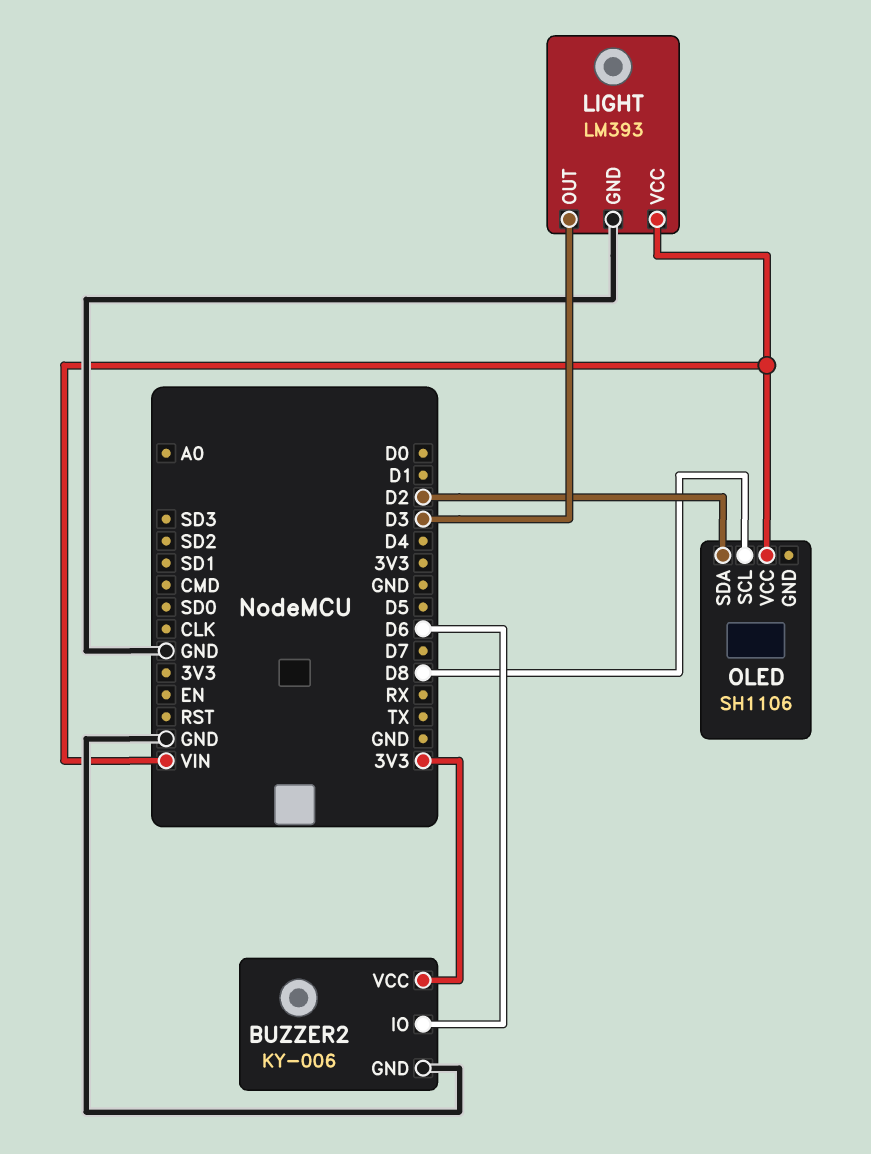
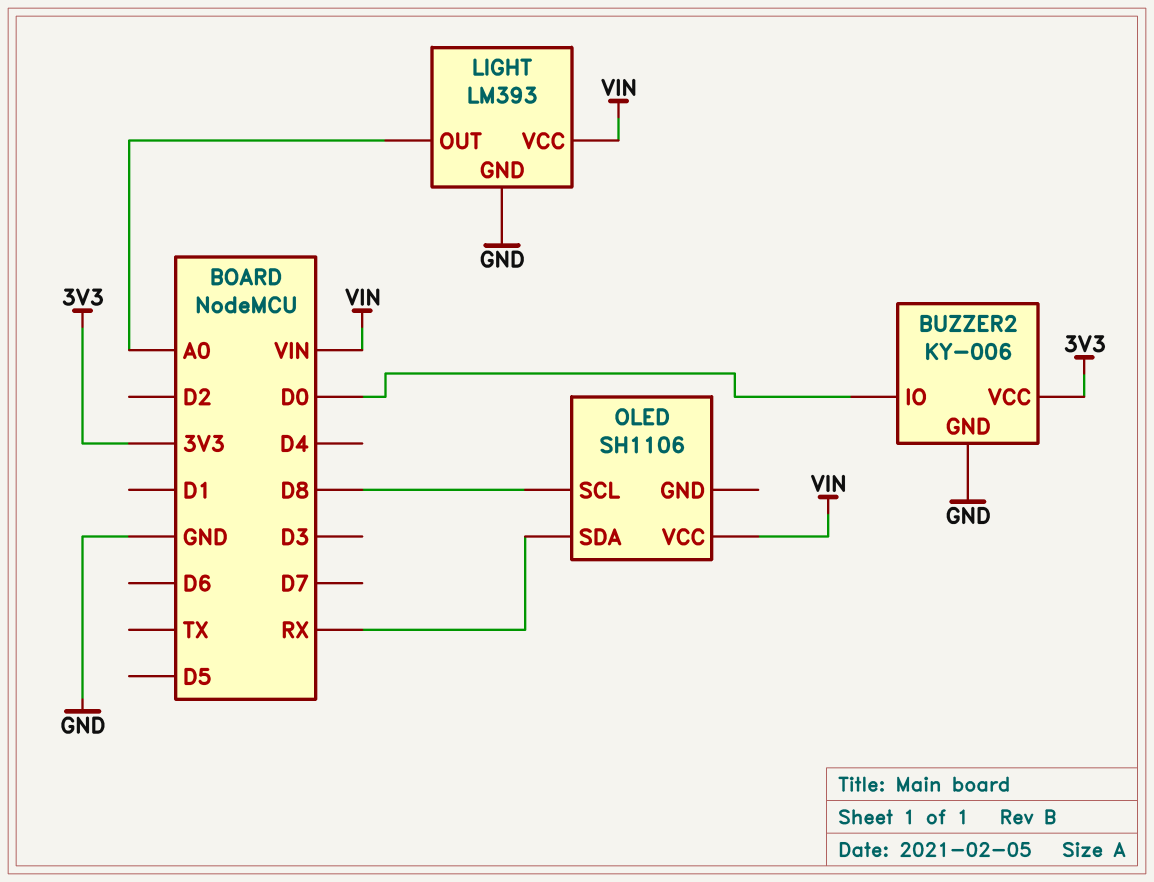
BUZZER2 pin IO: D6 -> D0
LIGHT pin OUT: D3 -> A0
OLED pin SDA: D2 -> RX

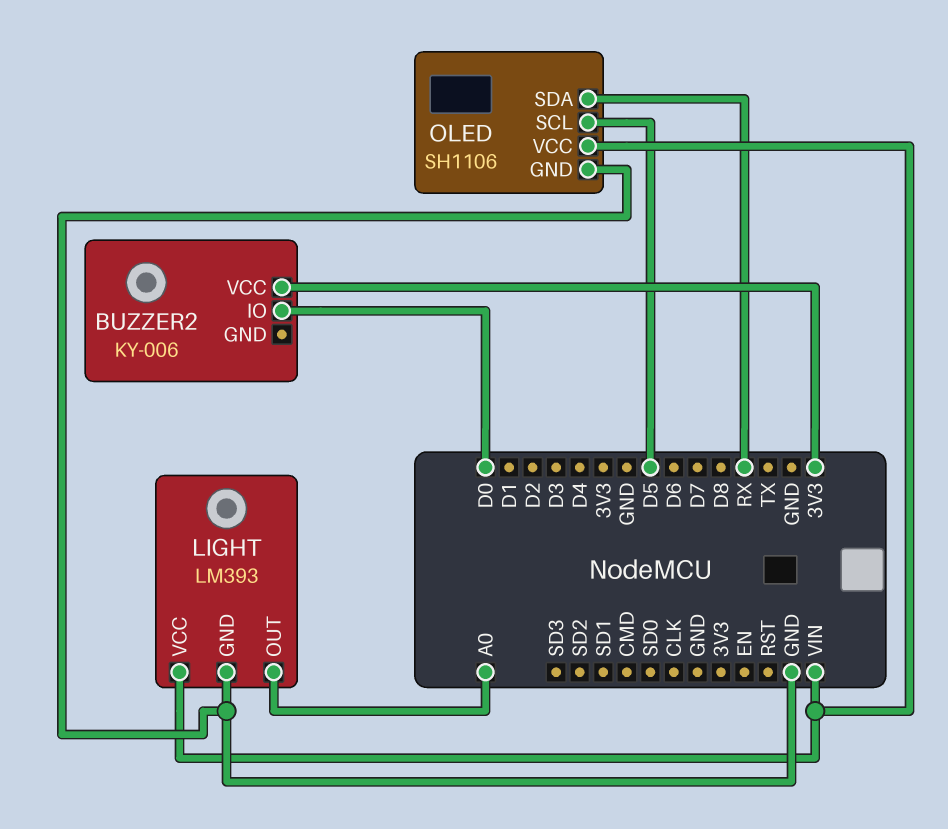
BUZZER2 pin GND: GND -> none
OLED pin GND: none -> GND
OLED pin SCL: D8 -> D5

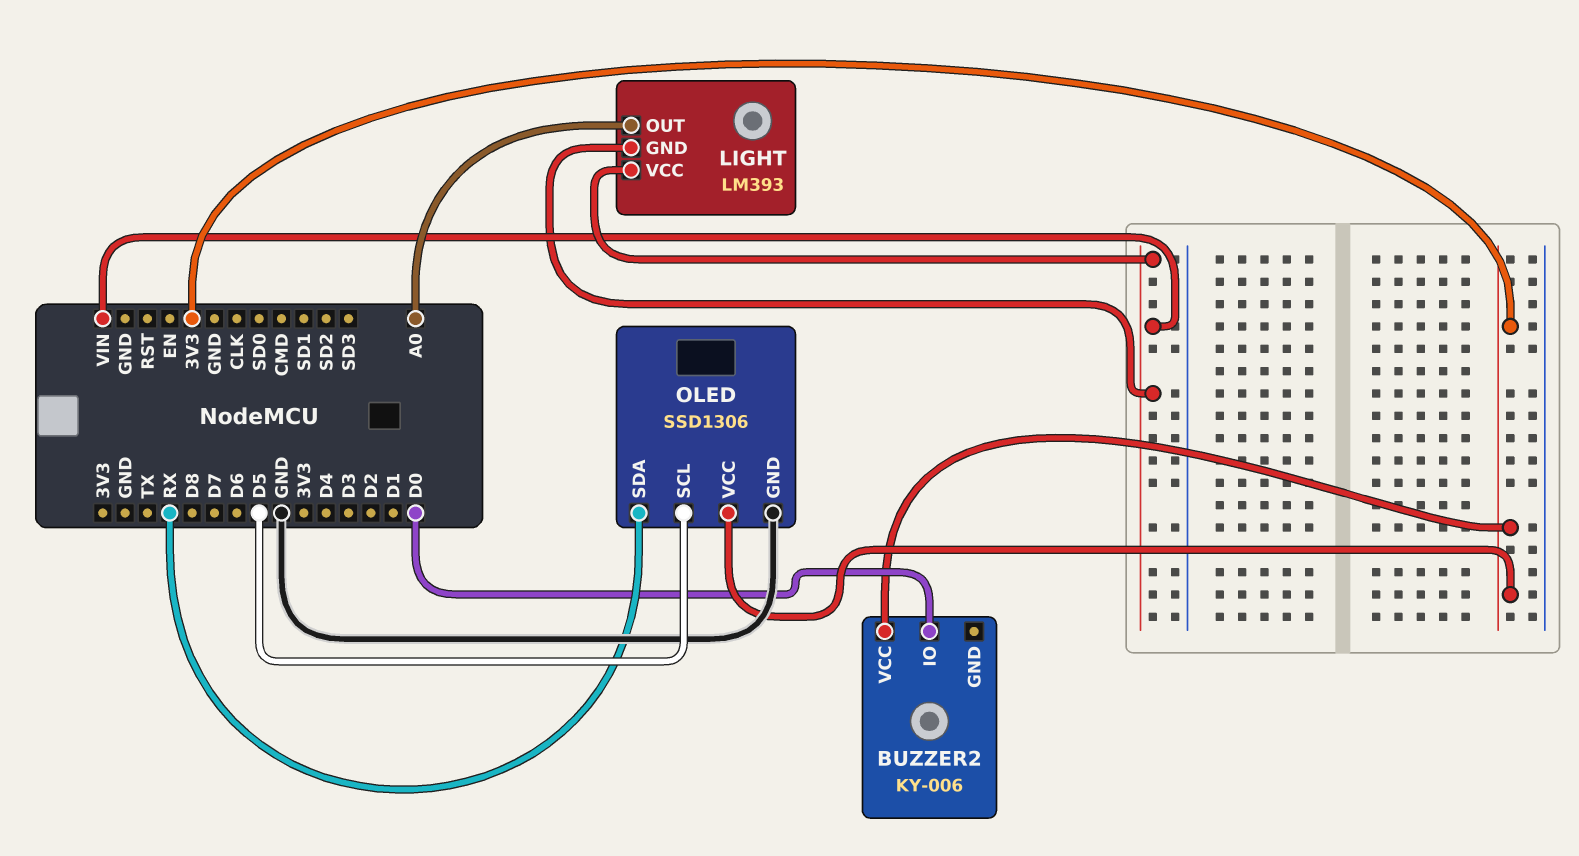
LIGHT pin GND: GND -> VIN
OLED: SH1106 -> SSD1306
OLED pin VCC: VIN -> 3V3

